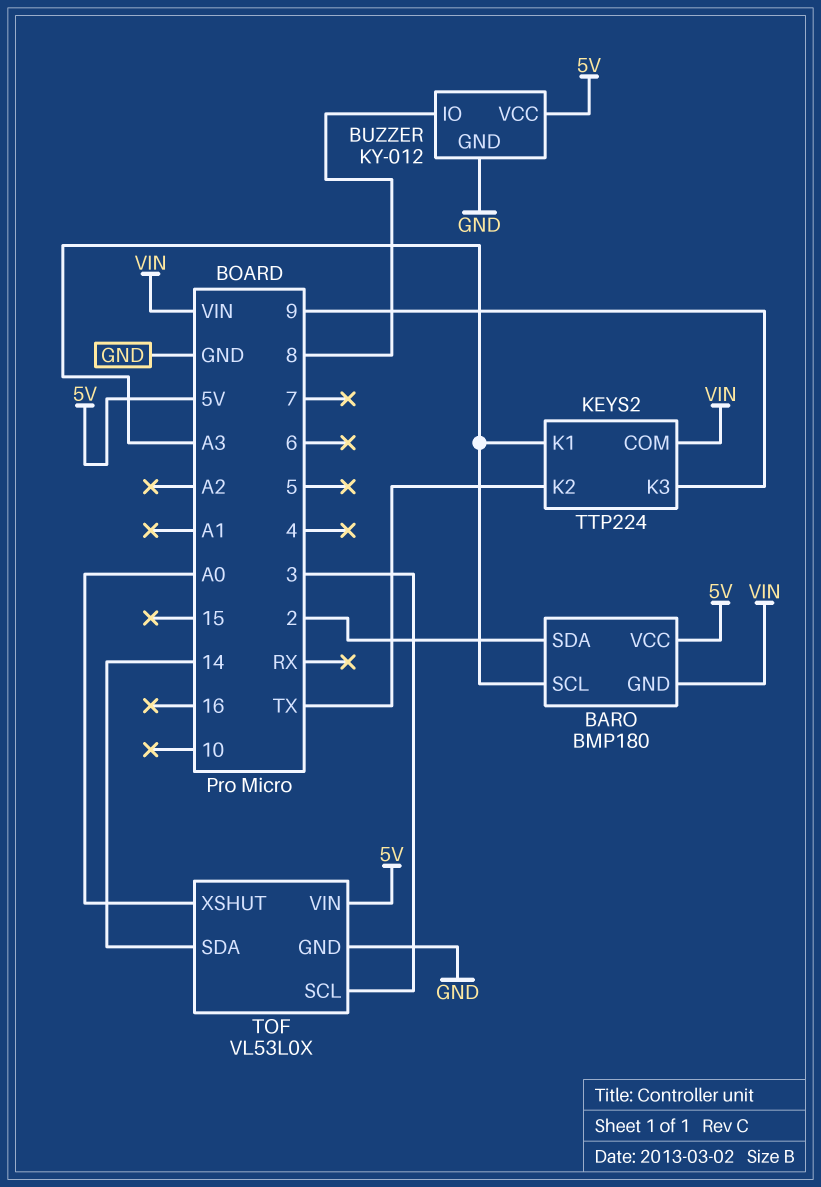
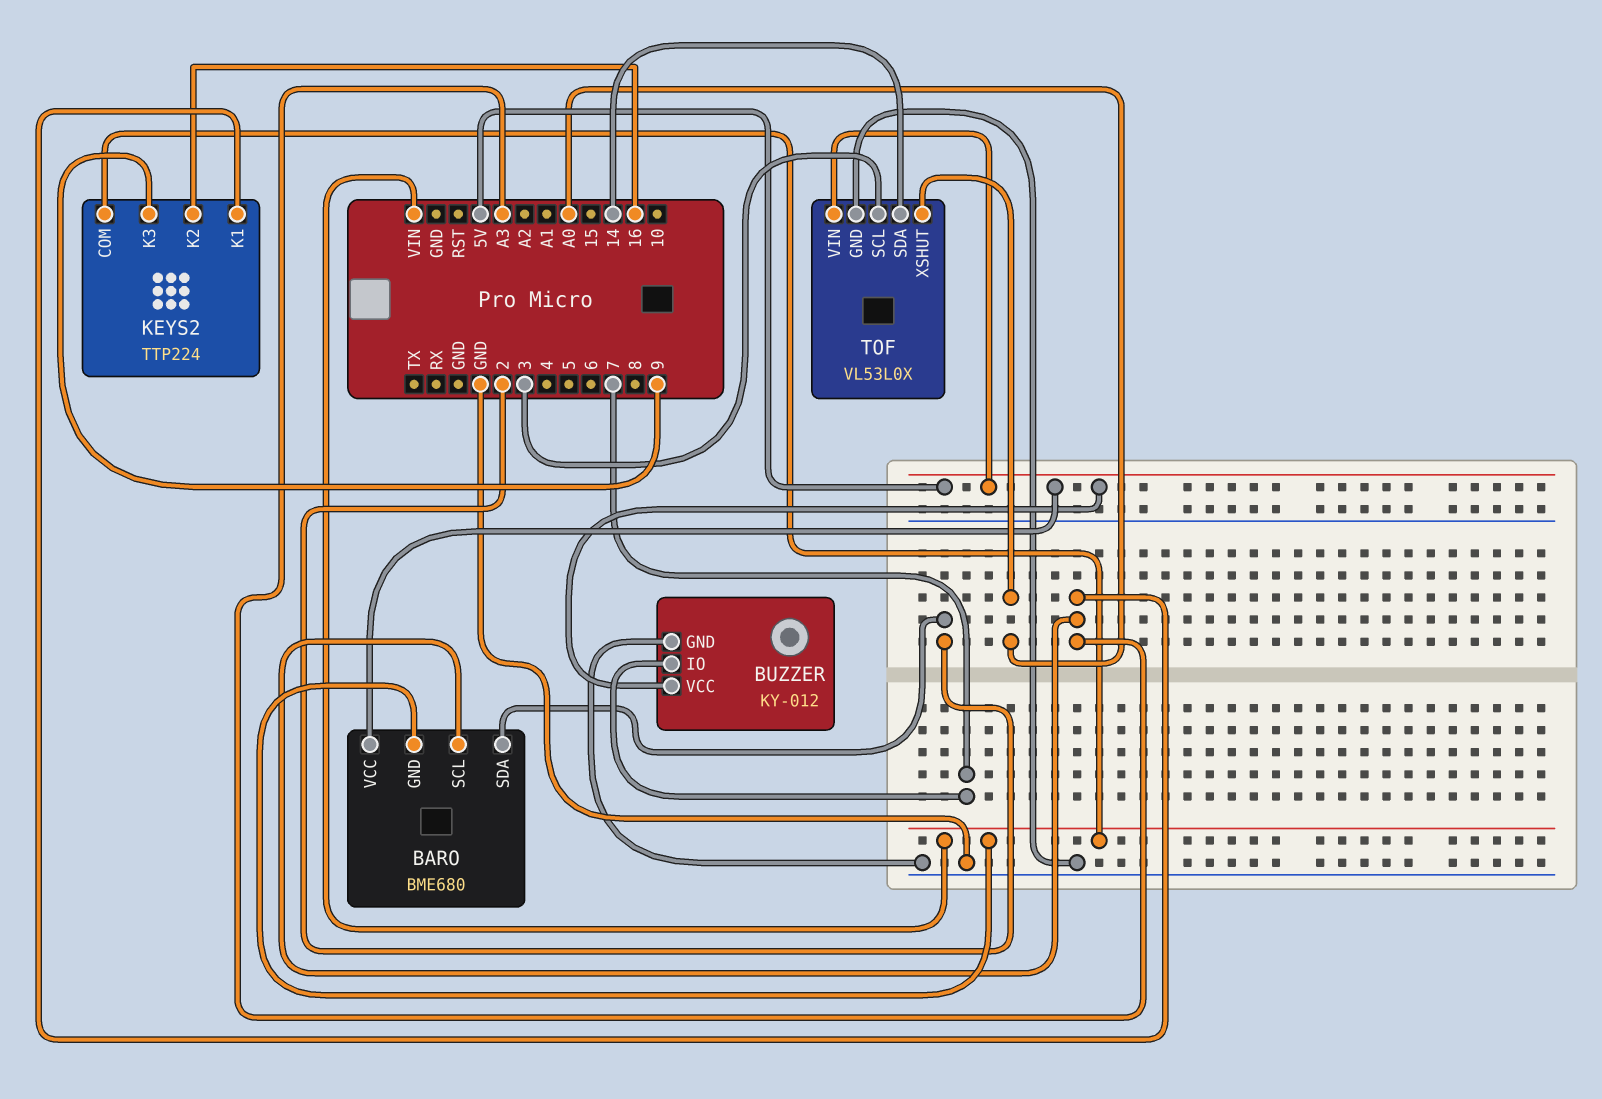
BARO: BMP180 -> BME680
BUZZER pin IO: 8 -> 7
KEYS2 pin K2: TX -> 16

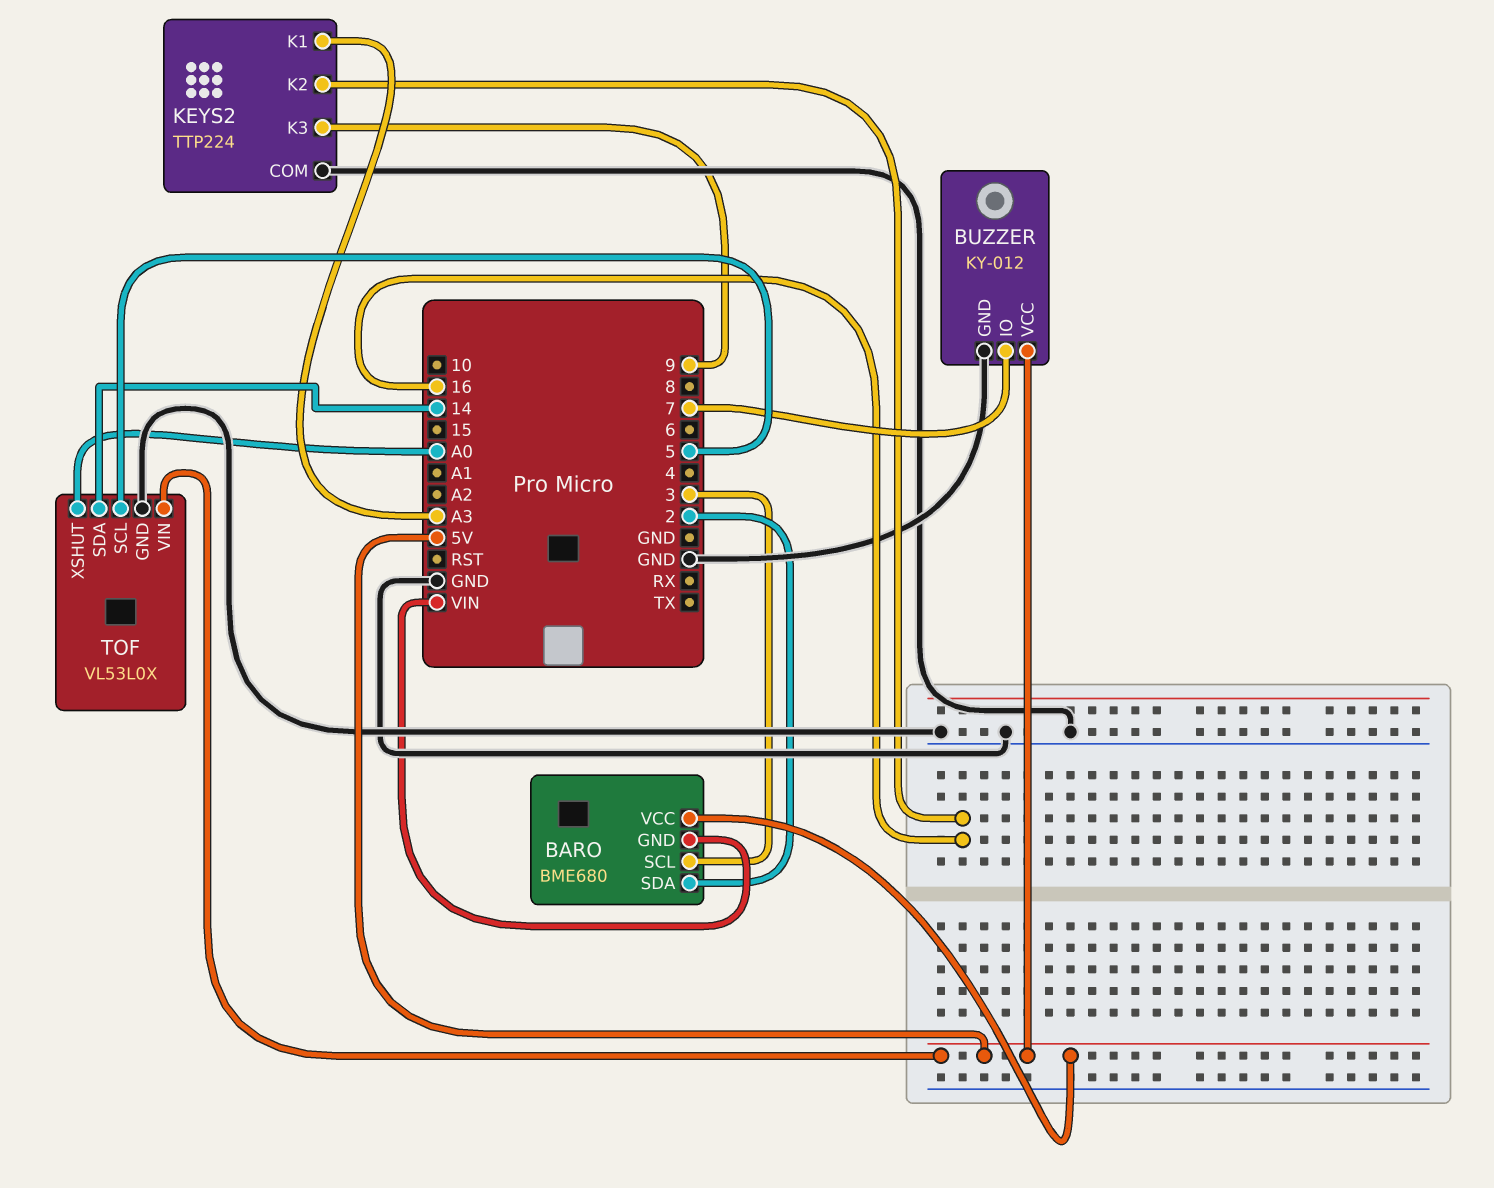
BARO pin SCL: A3 -> 3
KEYS2 pin COM: VIN -> GND
TOF pin SCL: 3 -> 5

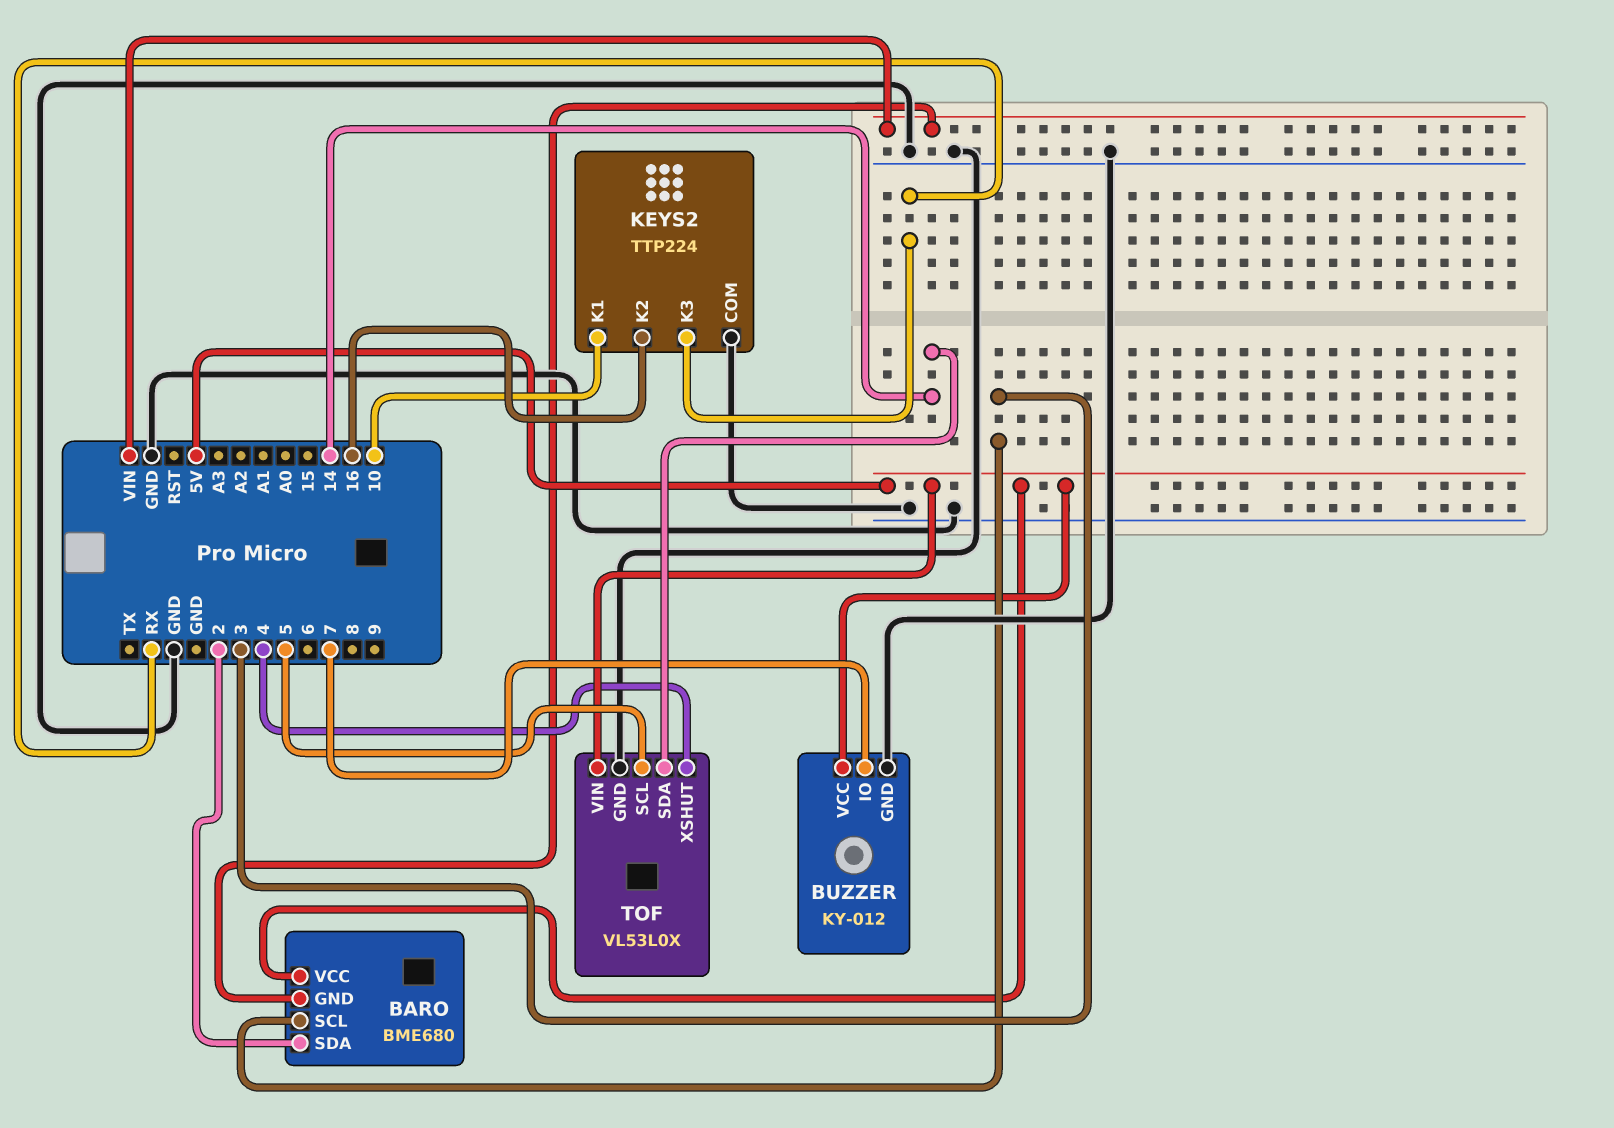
KEYS2 pin K1: A3 -> 10
KEYS2 pin K3: 9 -> RX
TOF pin XSHUT: A0 -> 4

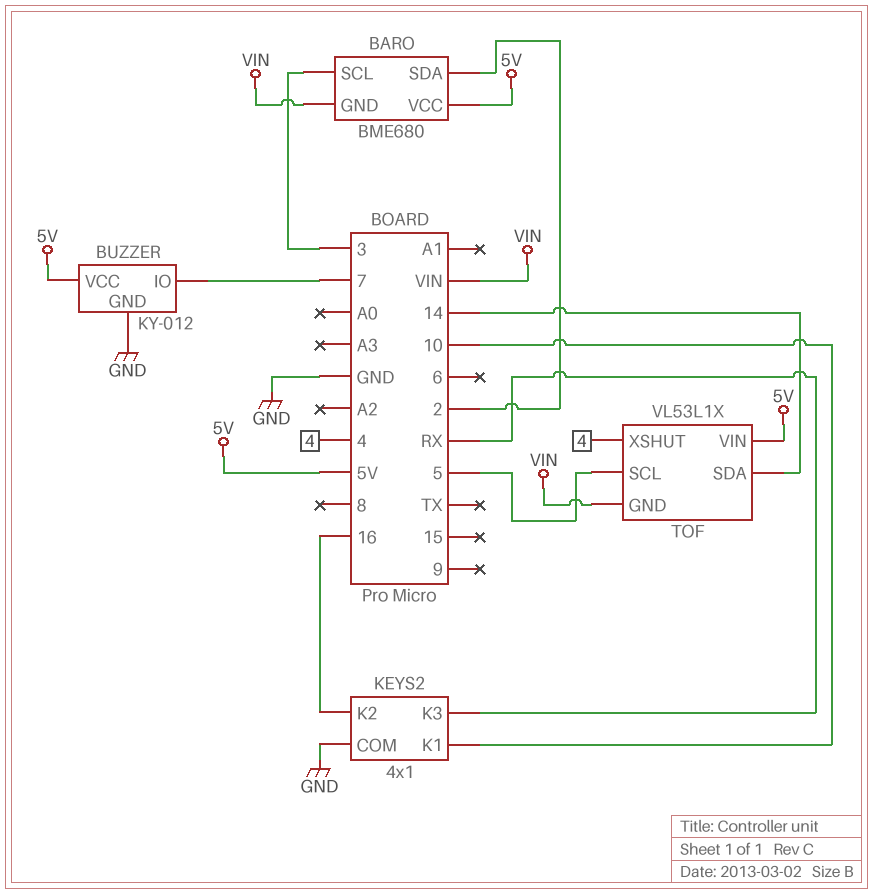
KEYS2: TTP224 -> 4x1
TOF: VL53L0X -> VL53L1X
TOF pin GND: GND -> VIN

